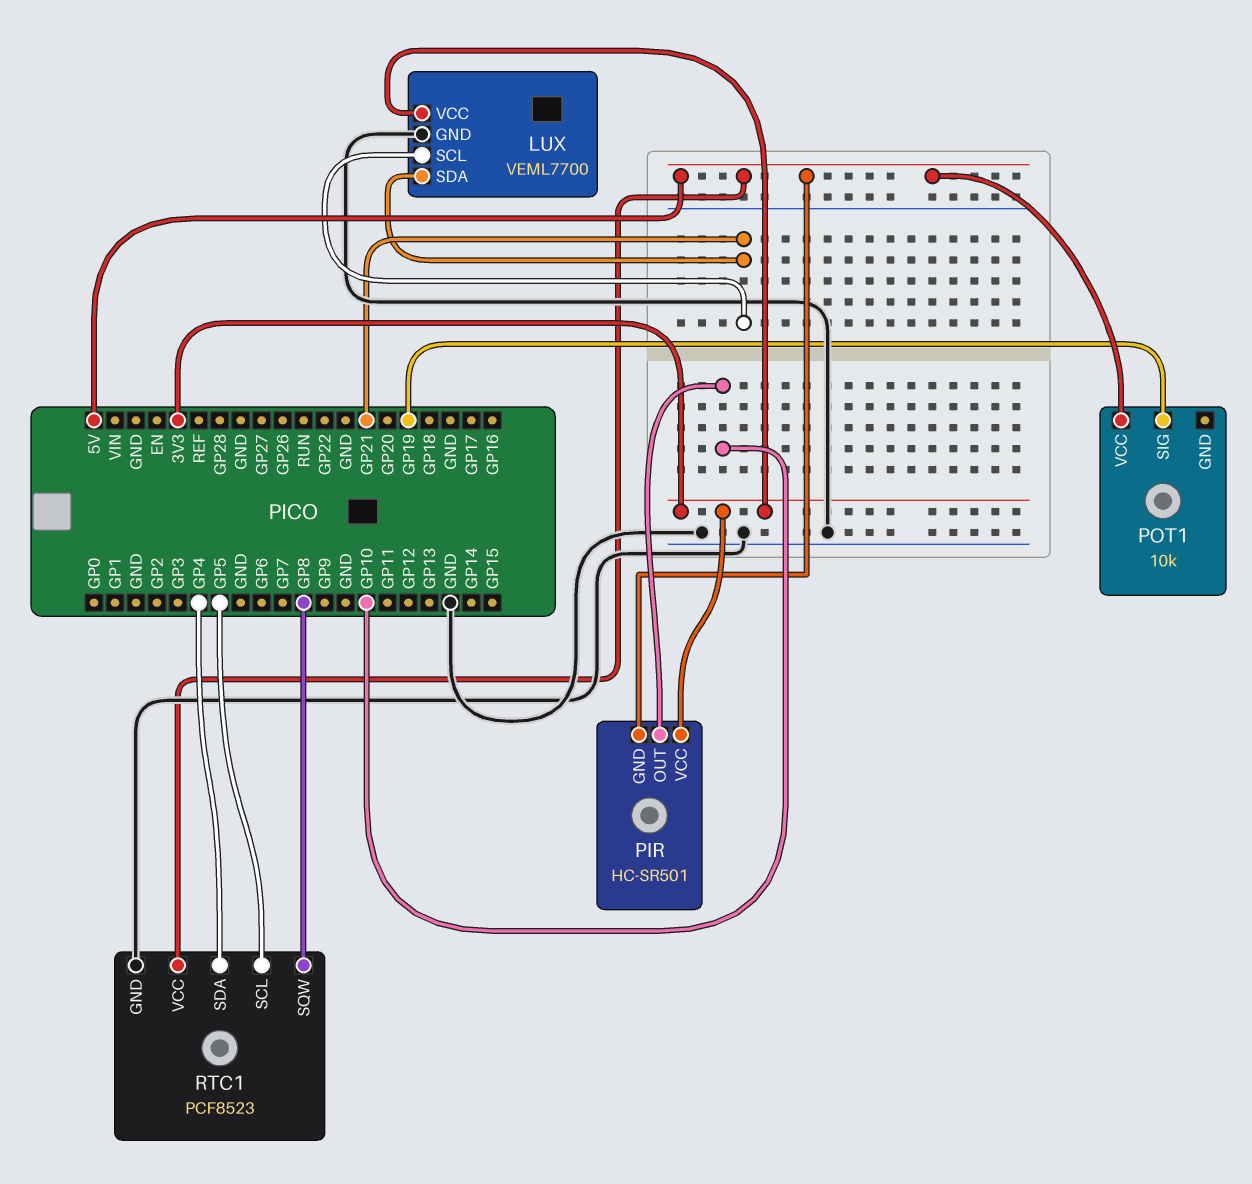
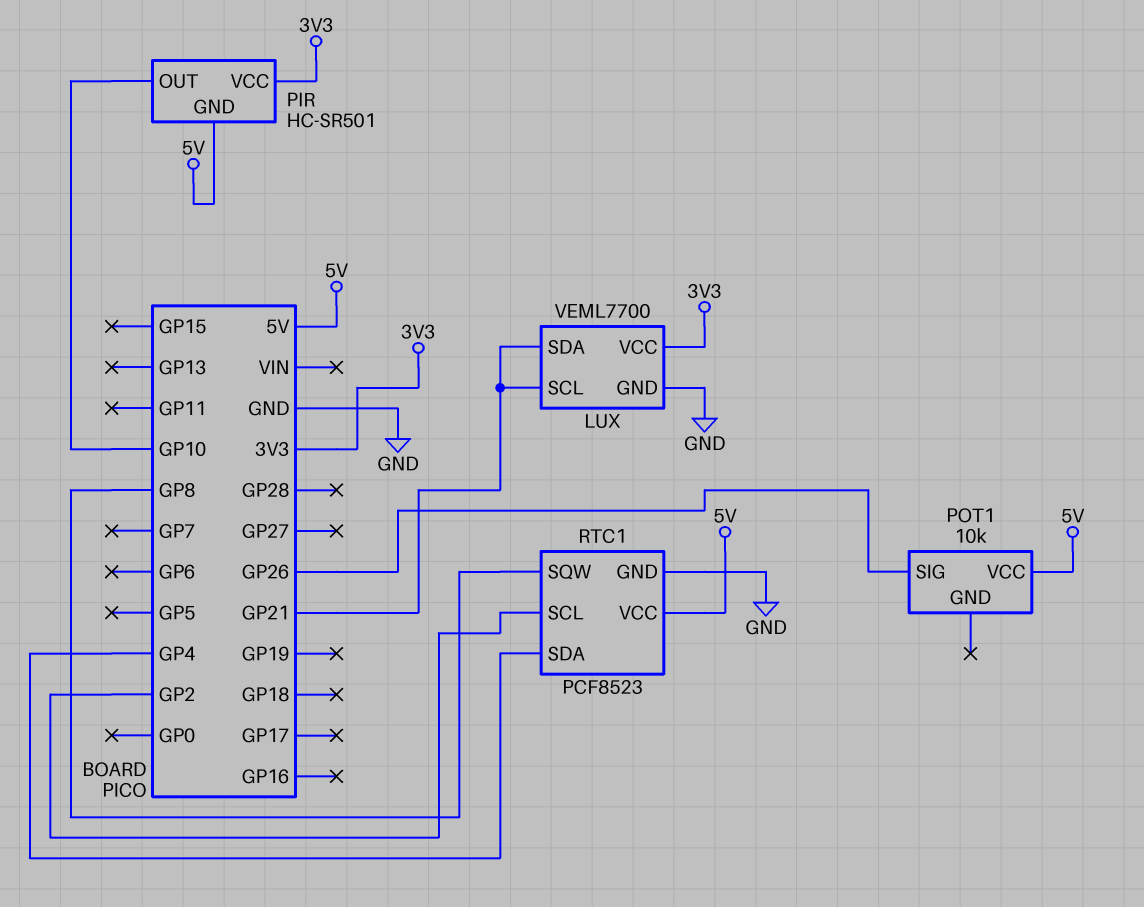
POT1 pin SIG: GP19 -> GP26
RTC1 pin SCL: GP5 -> GP2

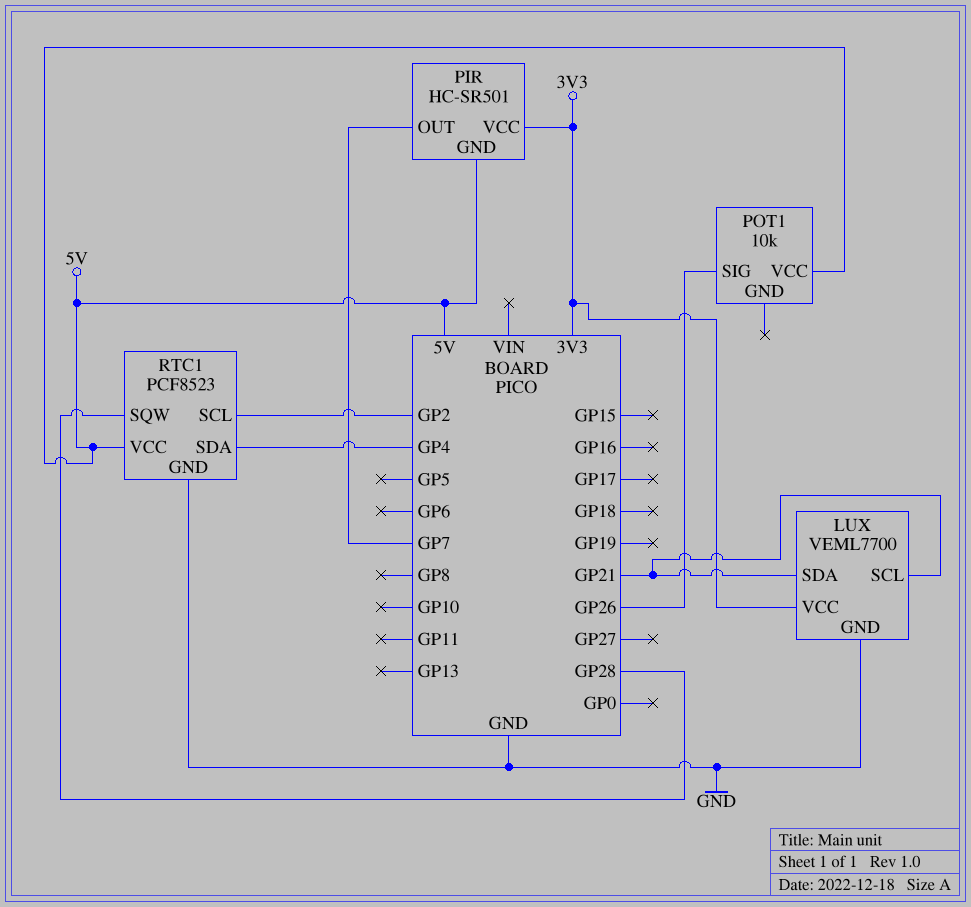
PIR pin OUT: GP10 -> GP7
RTC1 pin SQW: GP8 -> GP28

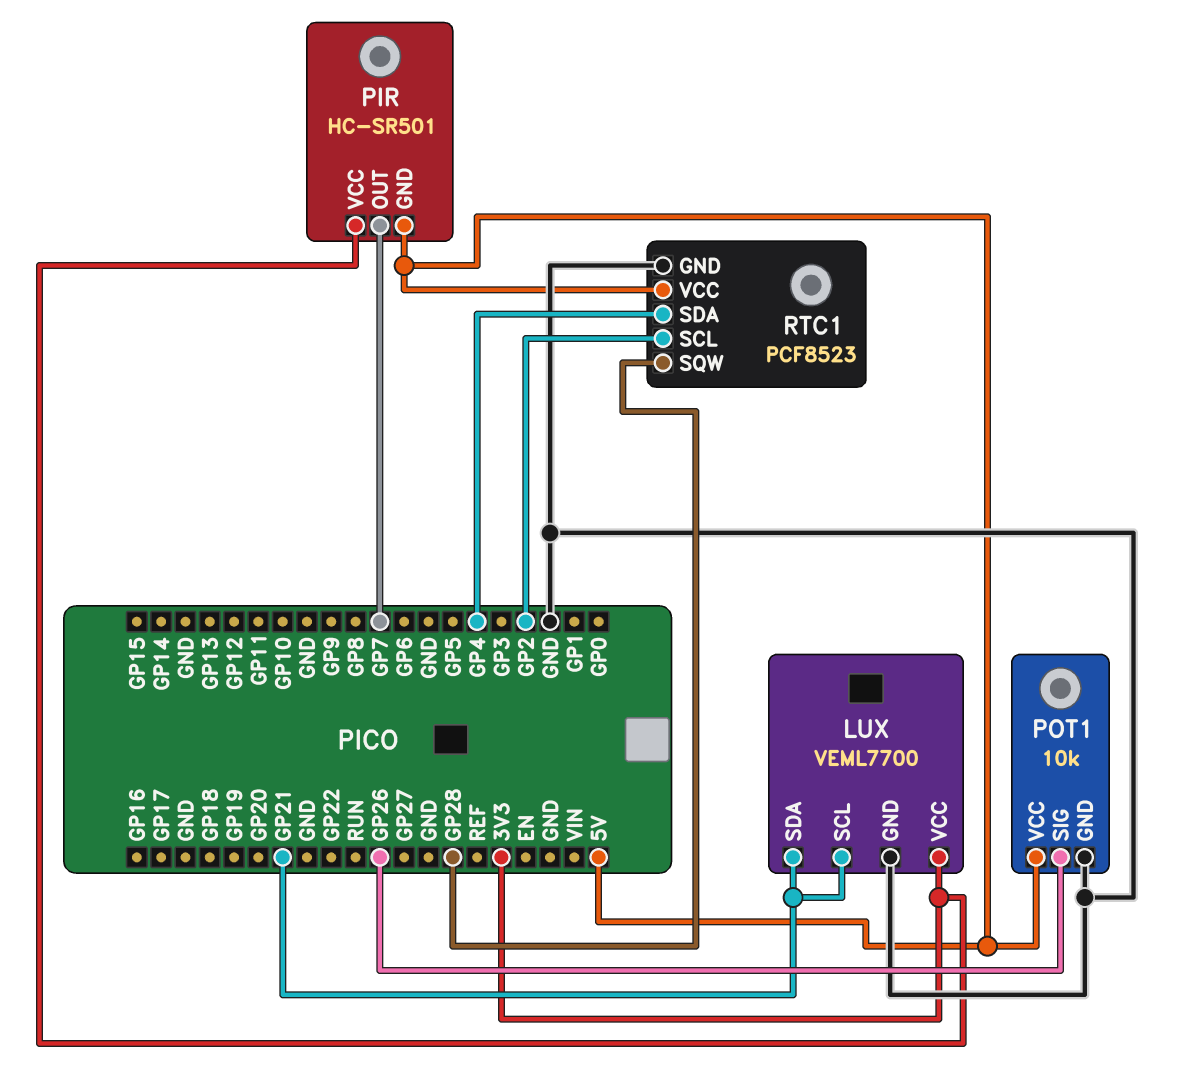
POT1 pin GND: none -> GND

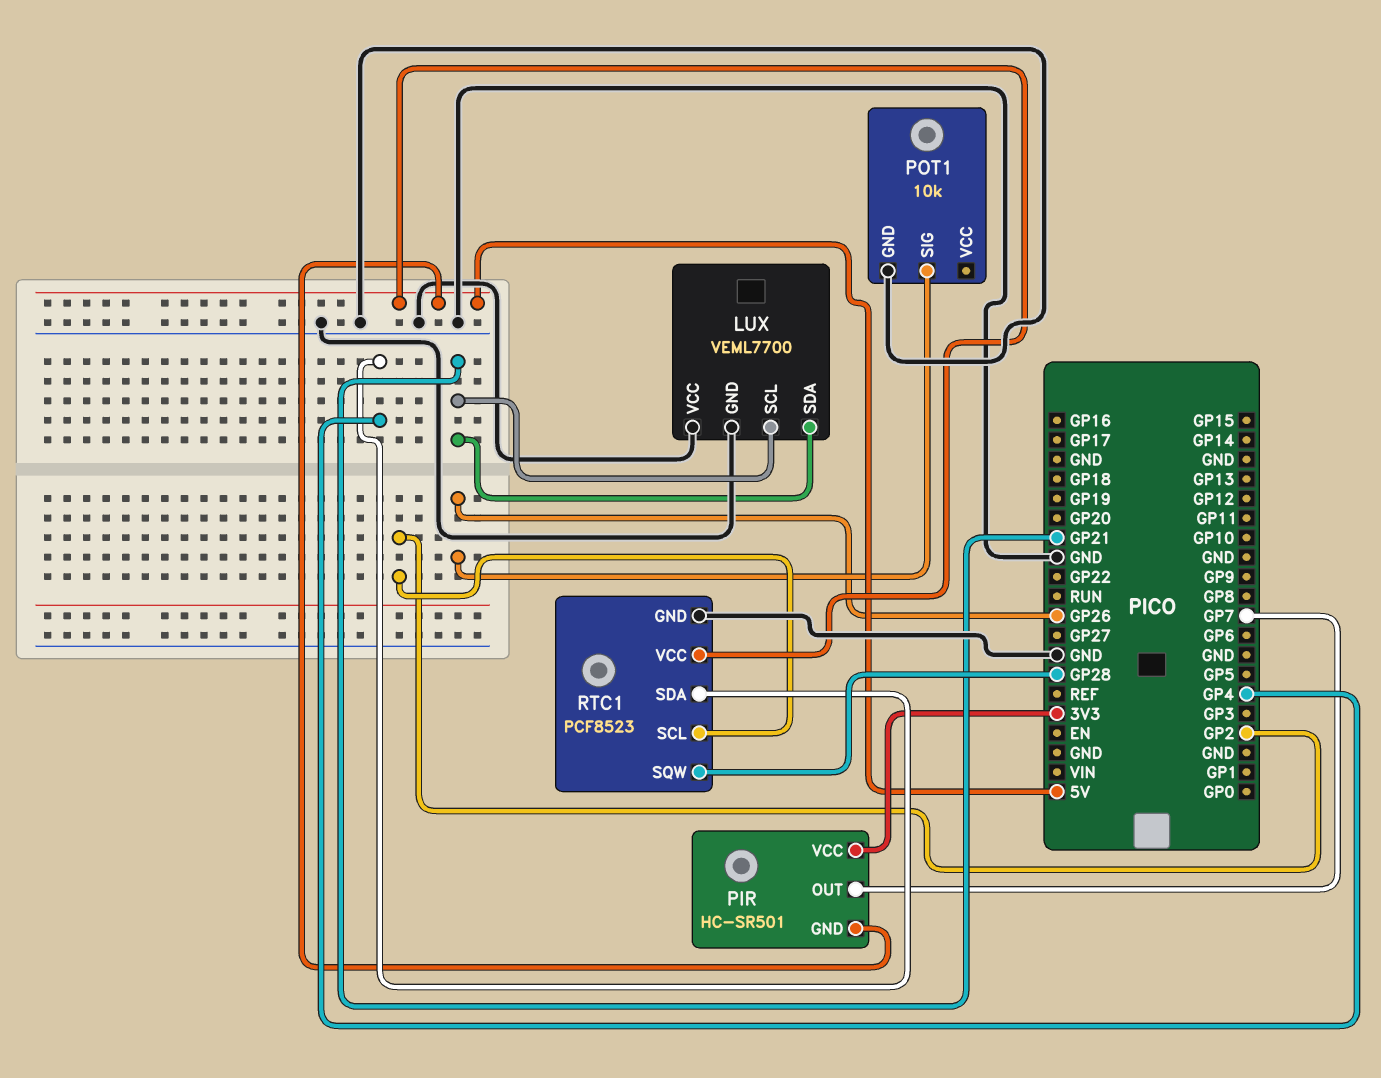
LUX pin VCC: 3V3 -> GND
POT1 pin VCC: 5V -> none

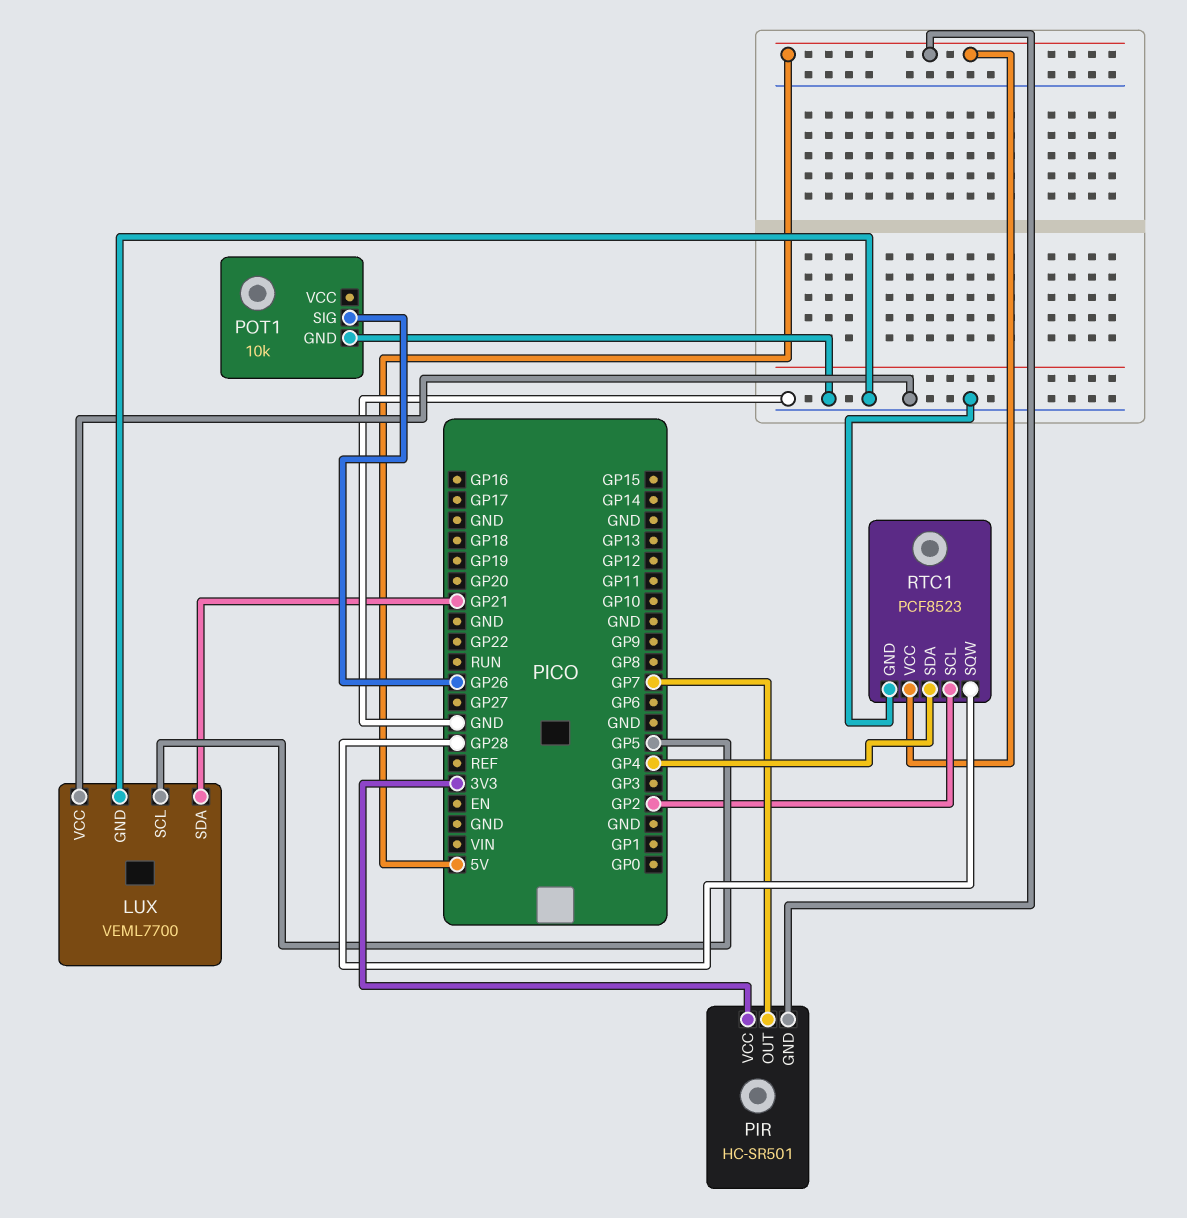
LUX pin SCL: GP21 -> GP5

